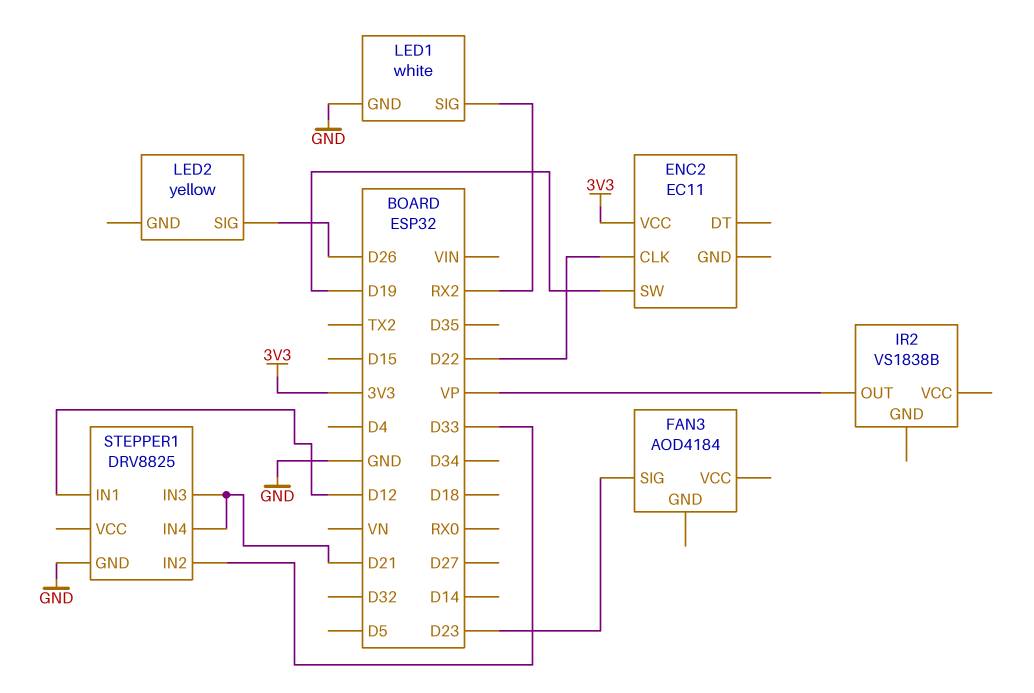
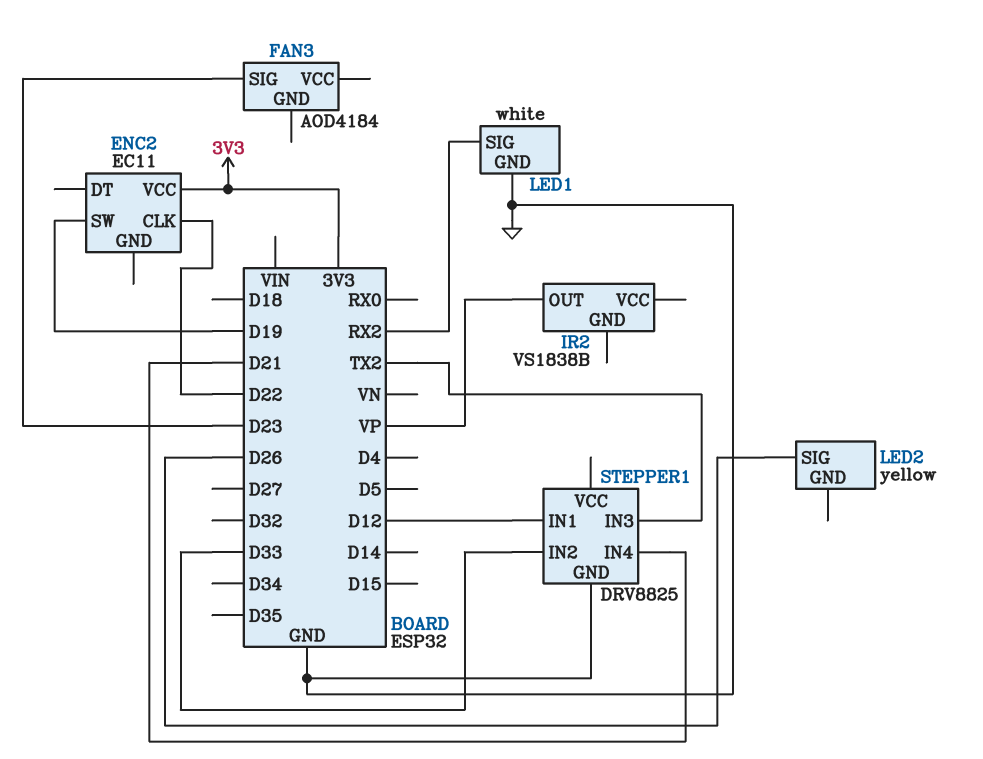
STEPPER1 pin IN3: D21 -> TX2

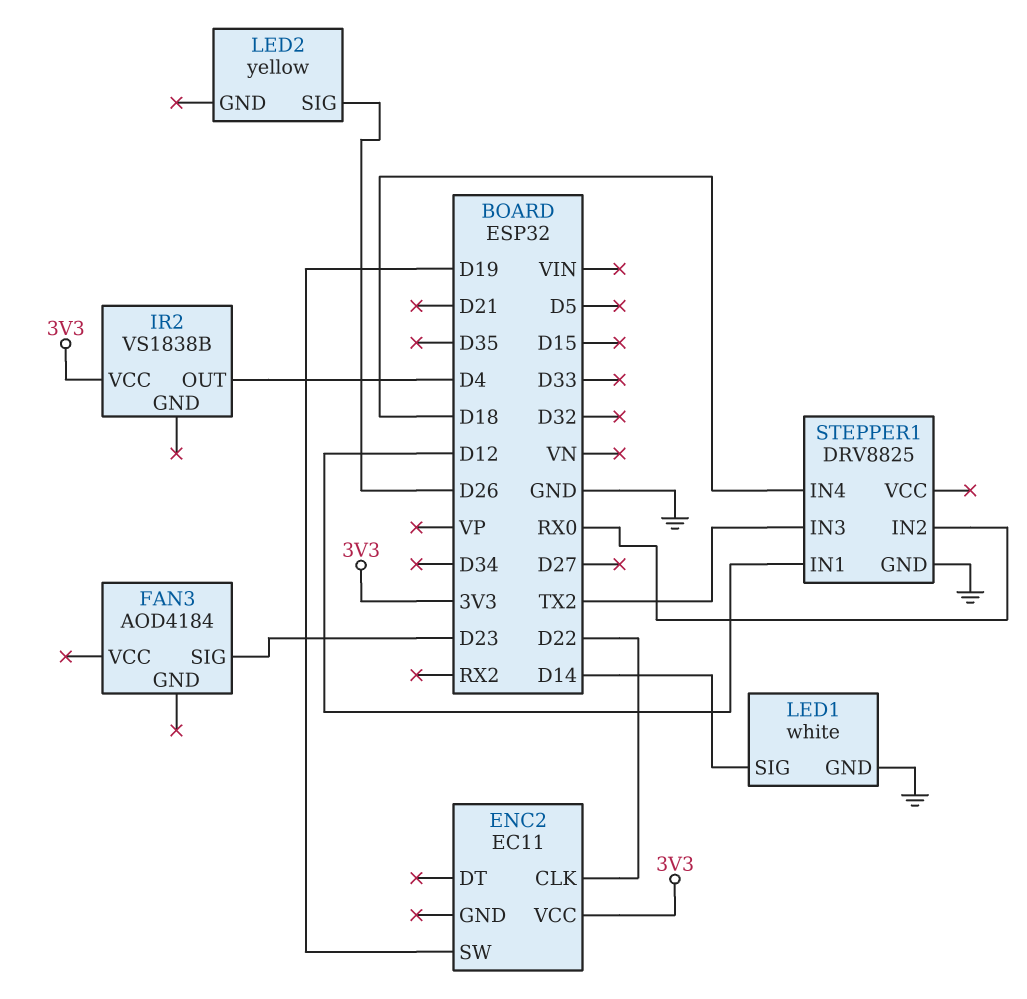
IR2 pin OUT: VP -> D4
IR2 pin VCC: none -> 3V3
LED1 pin SIG: RX2 -> D14
STEPPER1 pin IN2: D33 -> RX0
STEPPER1 pin IN4: D21 -> D18

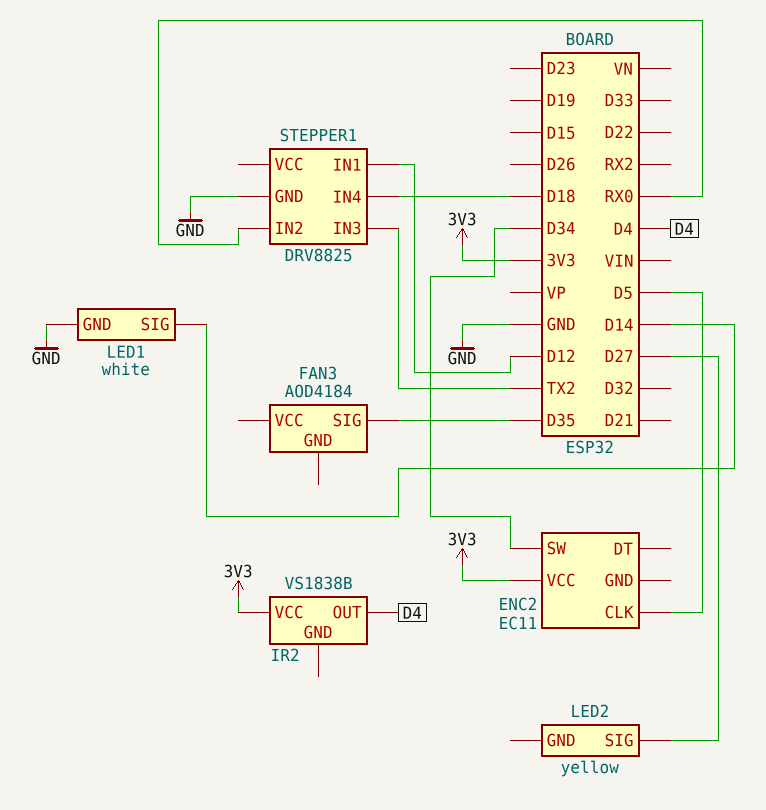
ENC2 pin CLK: D22 -> D5
ENC2 pin SW: D19 -> D34
FAN3 pin SIG: D23 -> D35
LED2 pin SIG: D26 -> D27

